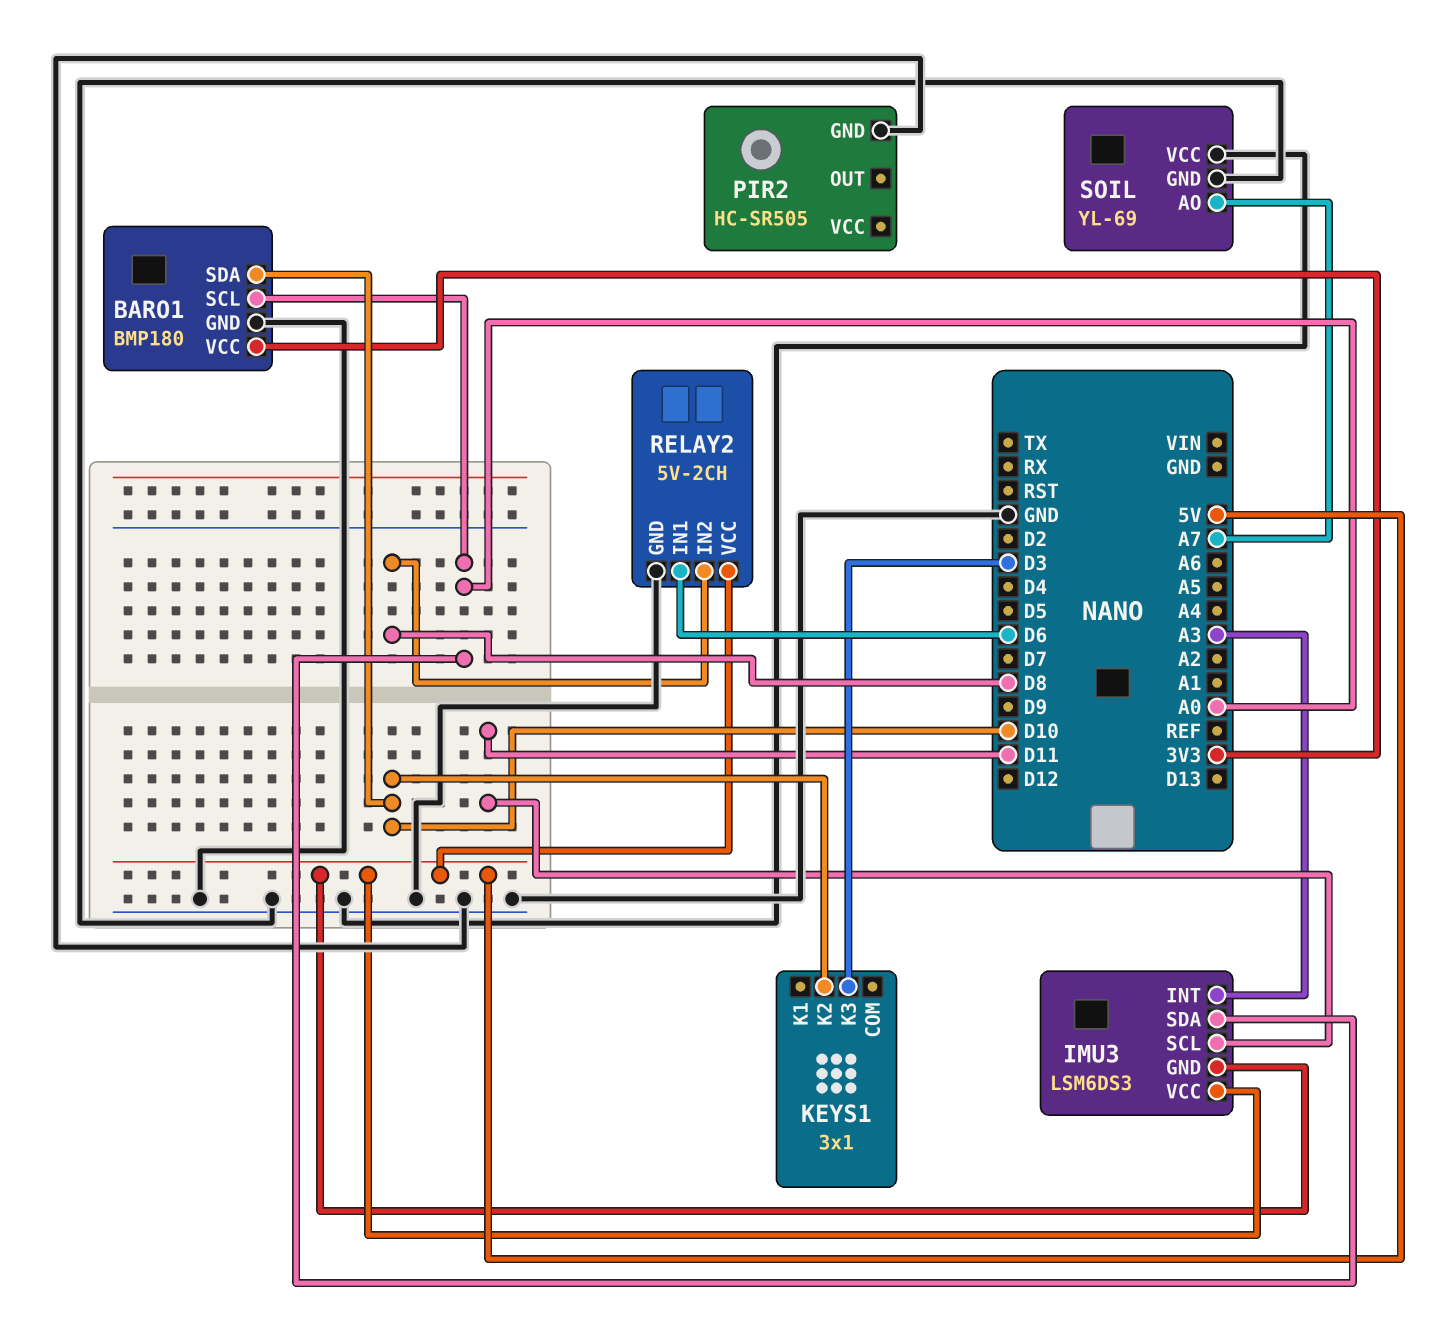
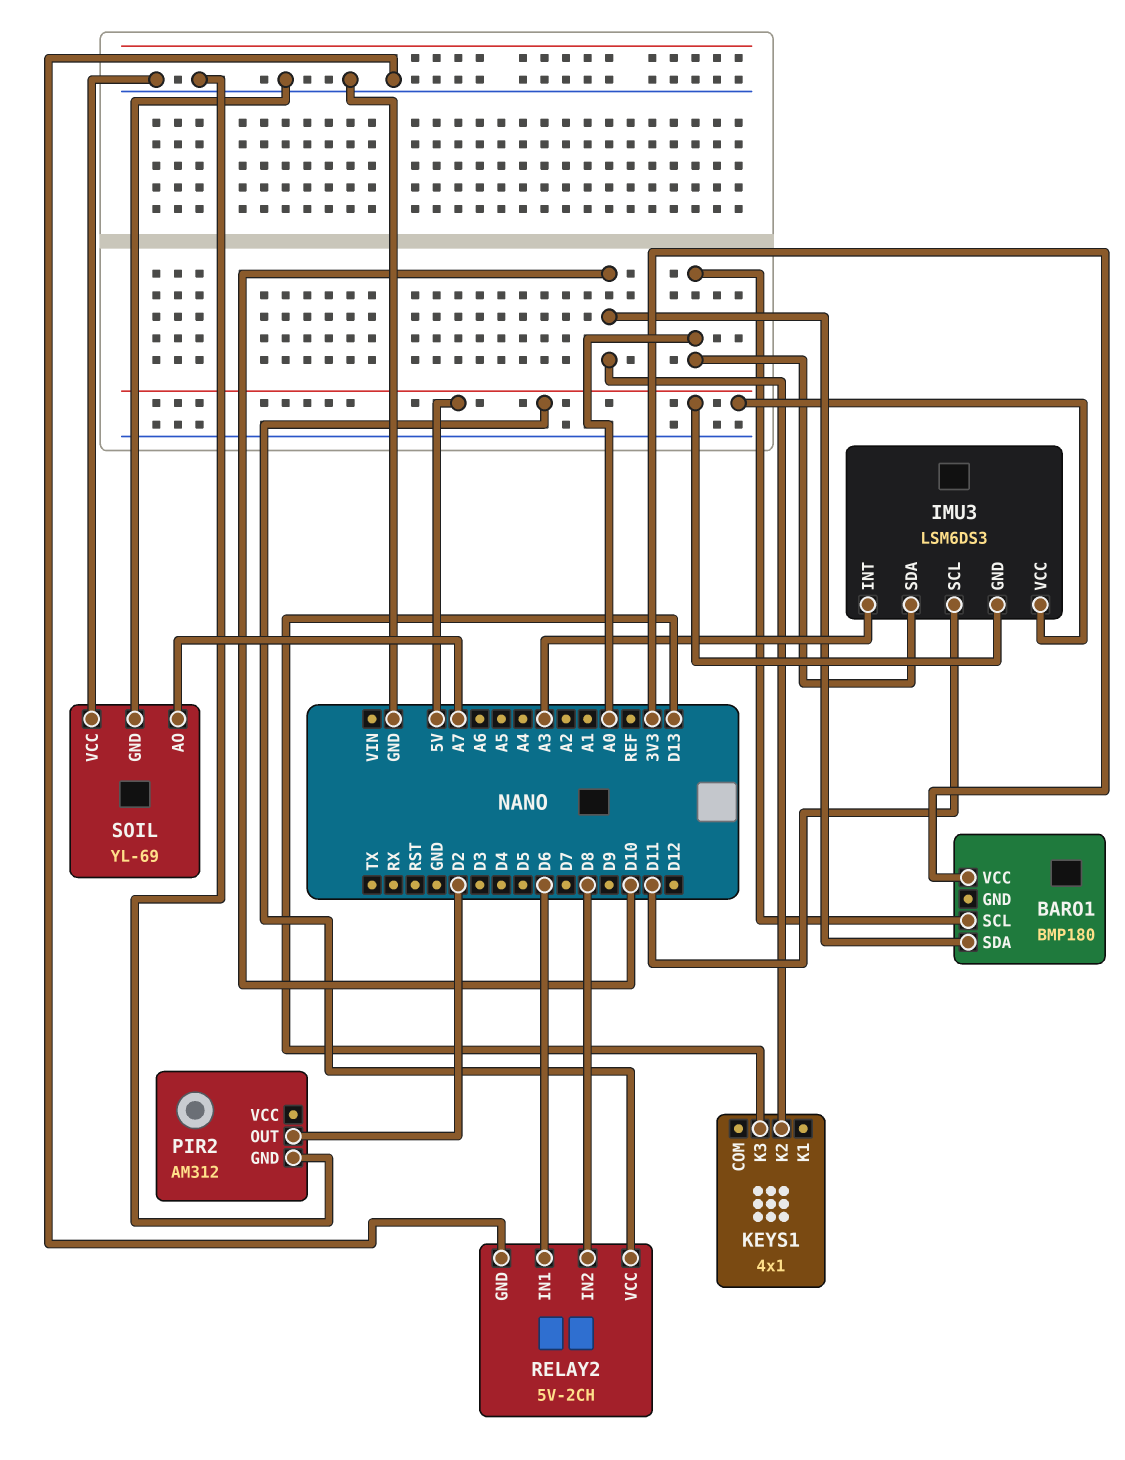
BARO1 pin GND: GND -> none
KEYS1: 3x1 -> 4x1
KEYS1 pin K3: D3 -> D13
PIR2: HC-SR505 -> AM312
PIR2 pin OUT: none -> D2

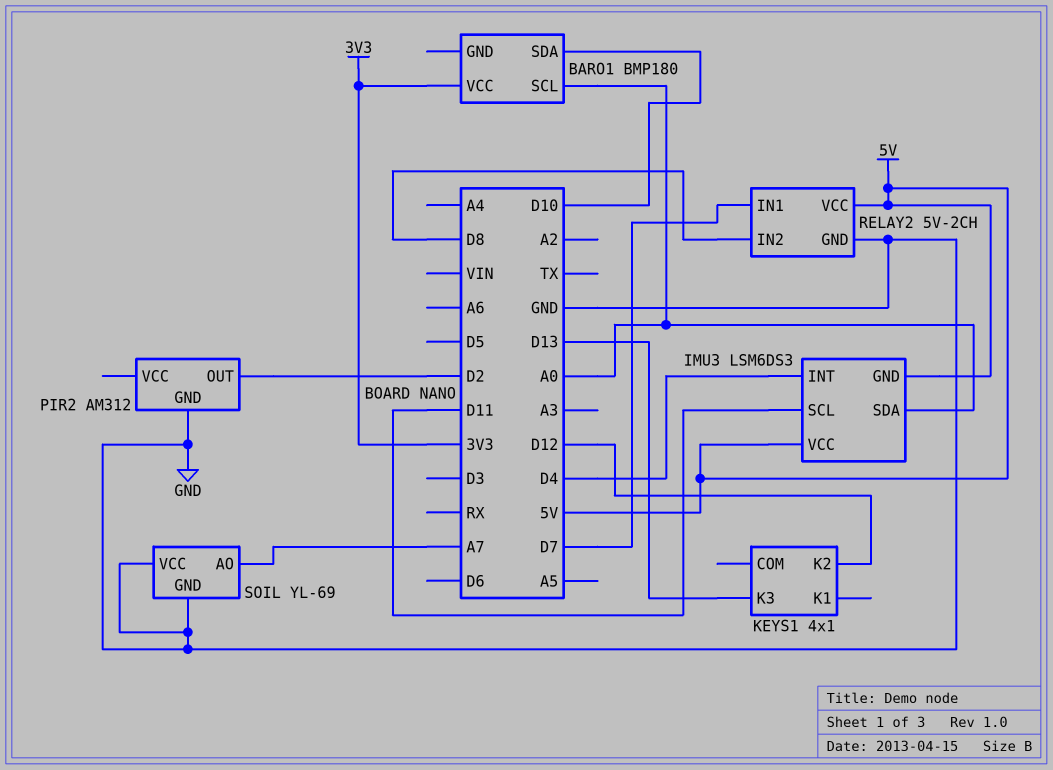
IMU3 pin INT: A3 -> D4
KEYS1 pin K2: D10 -> D12
RELAY2 pin IN1: D6 -> D7

